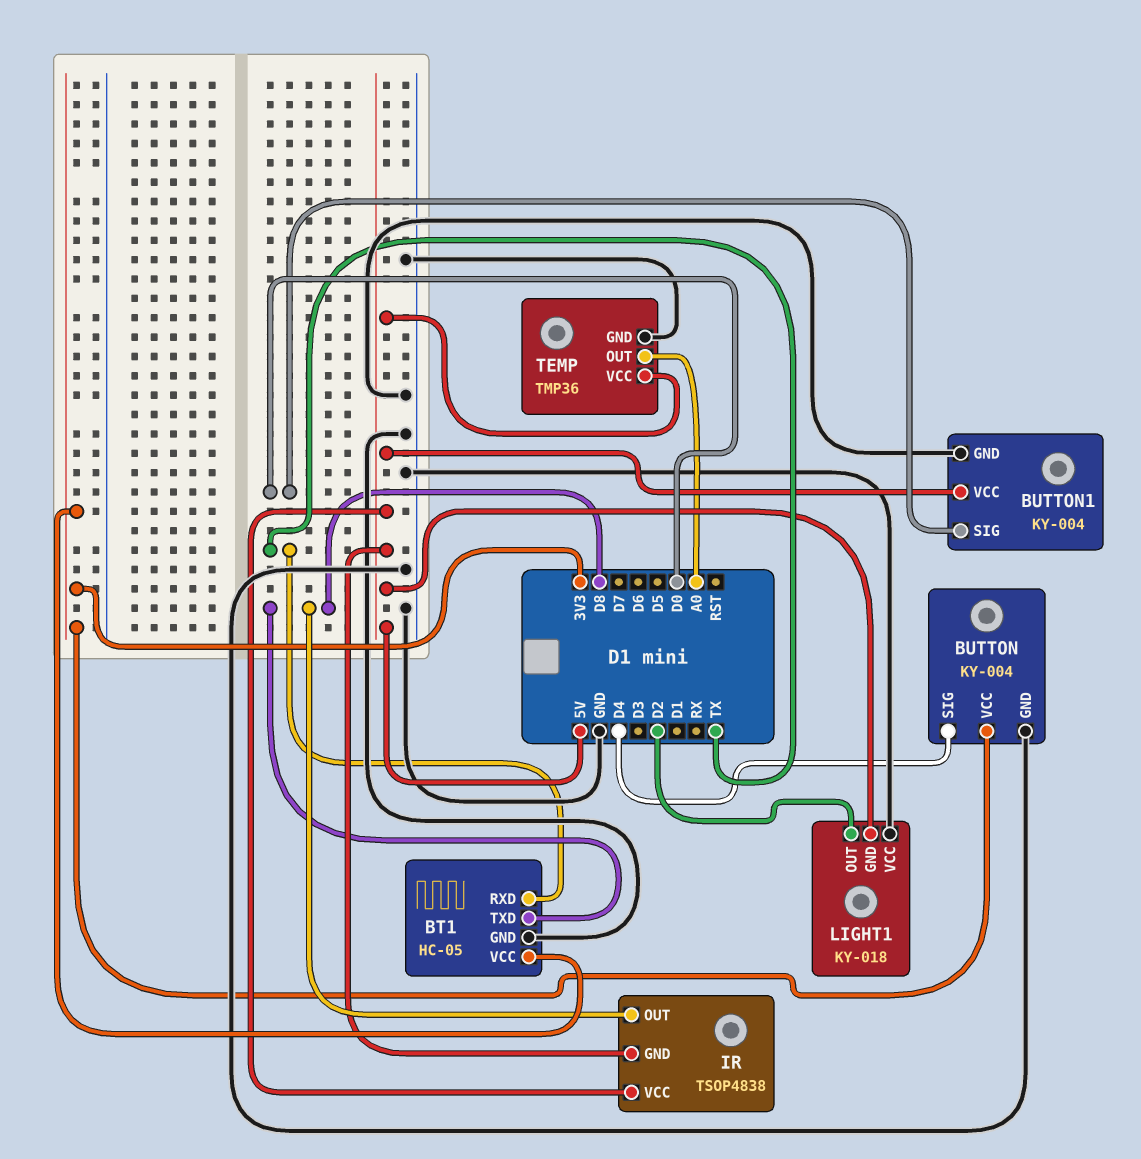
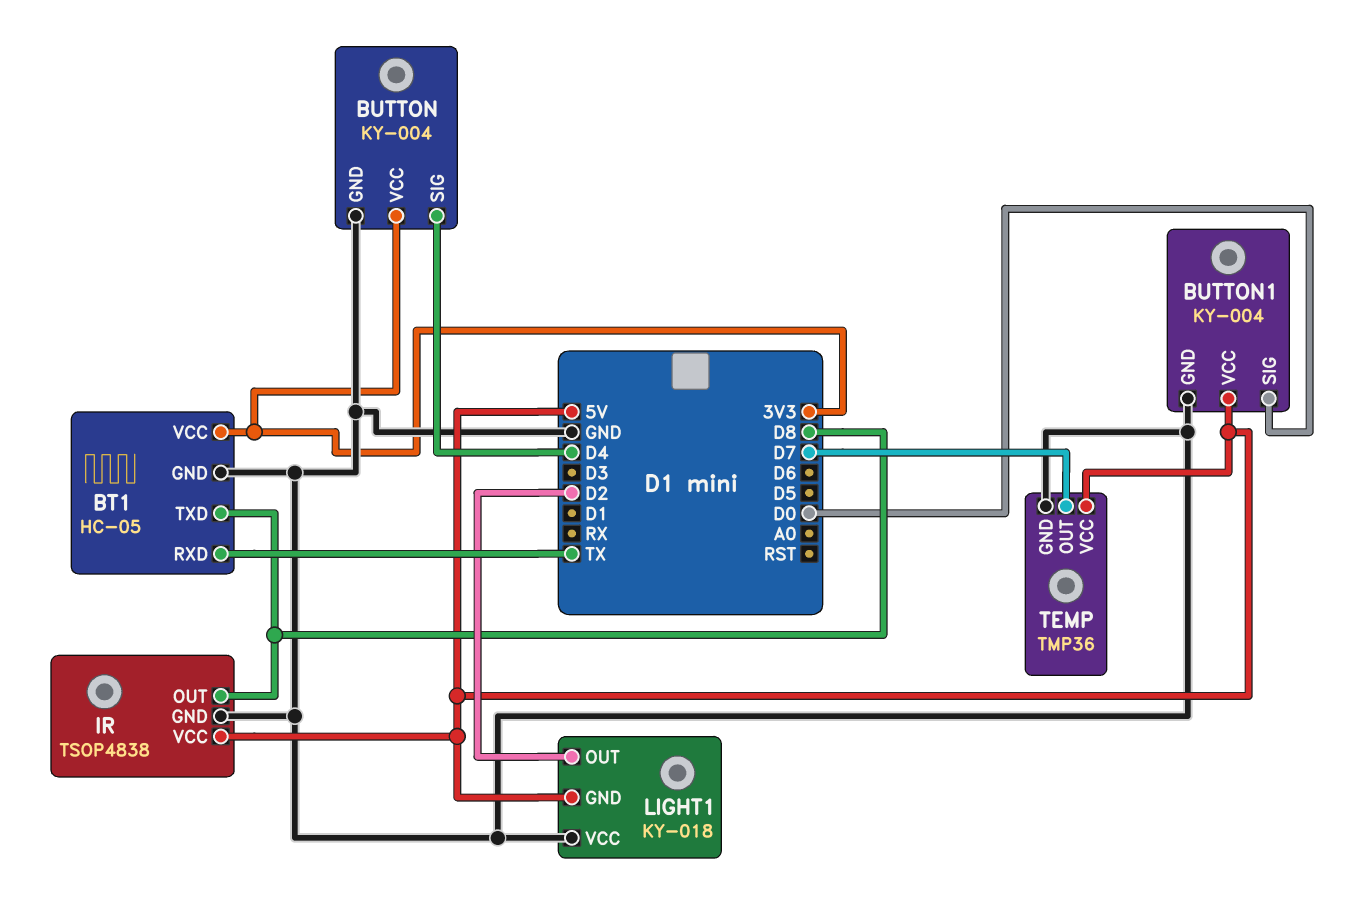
IR pin GND: 5V -> GND
TEMP pin OUT: A0 -> D7

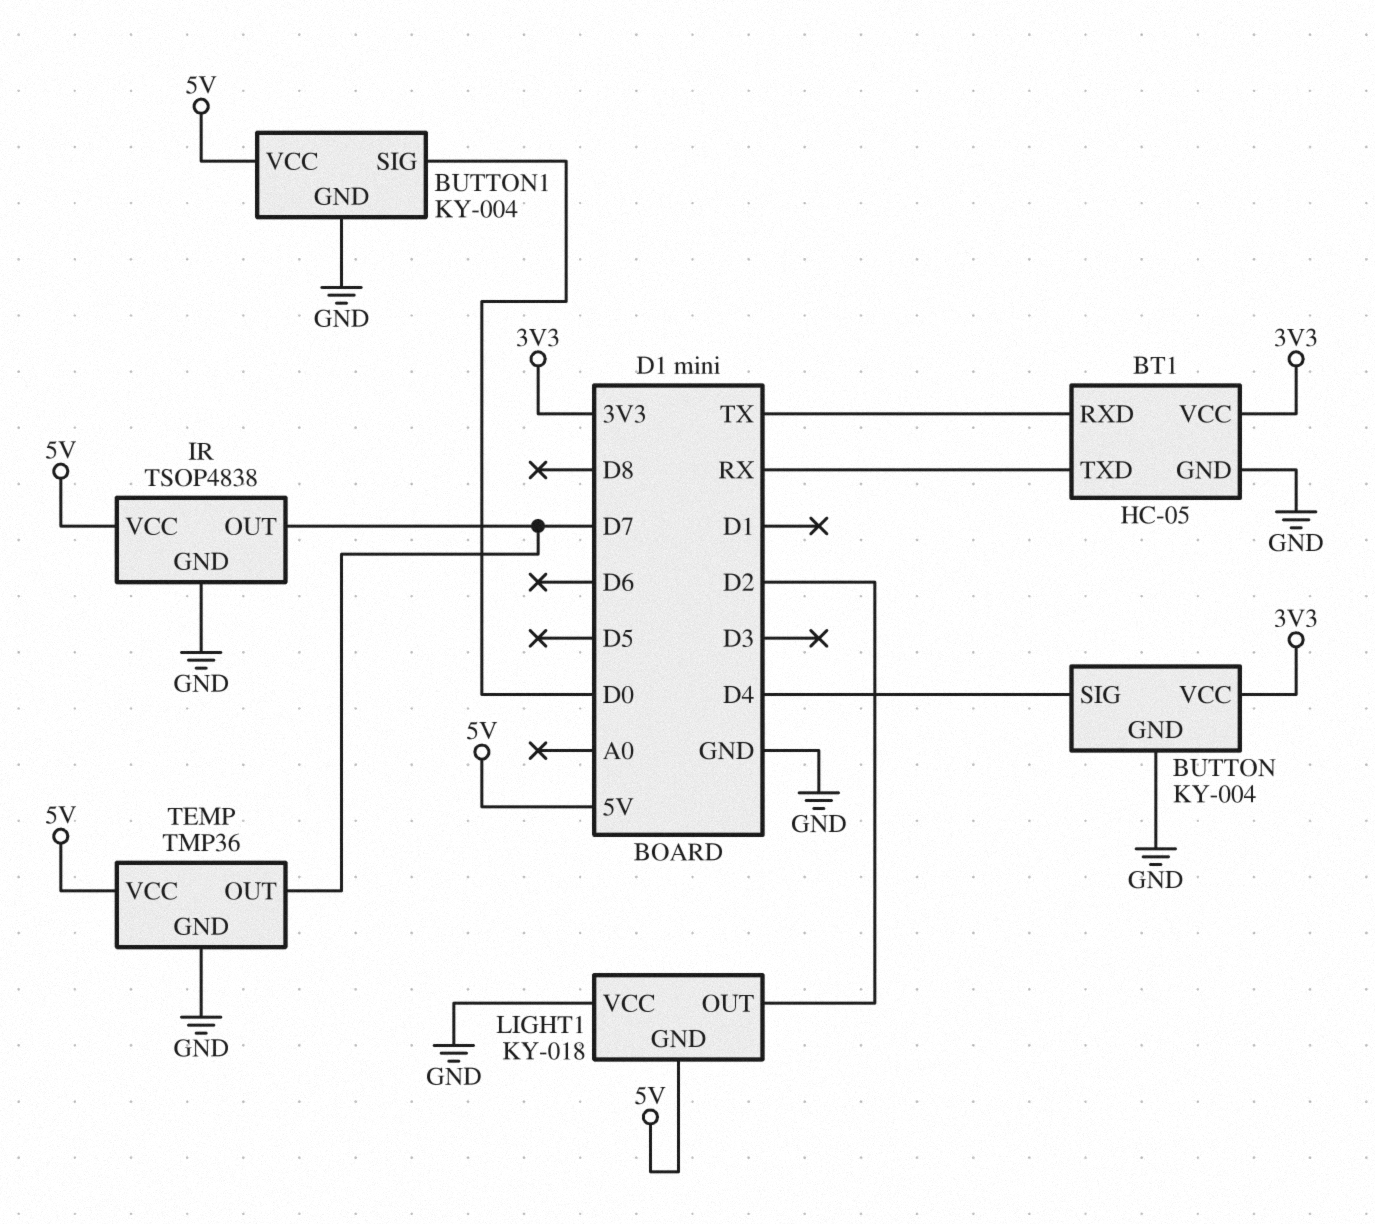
BT1 pin TXD: D8 -> RX
IR pin OUT: D8 -> D7

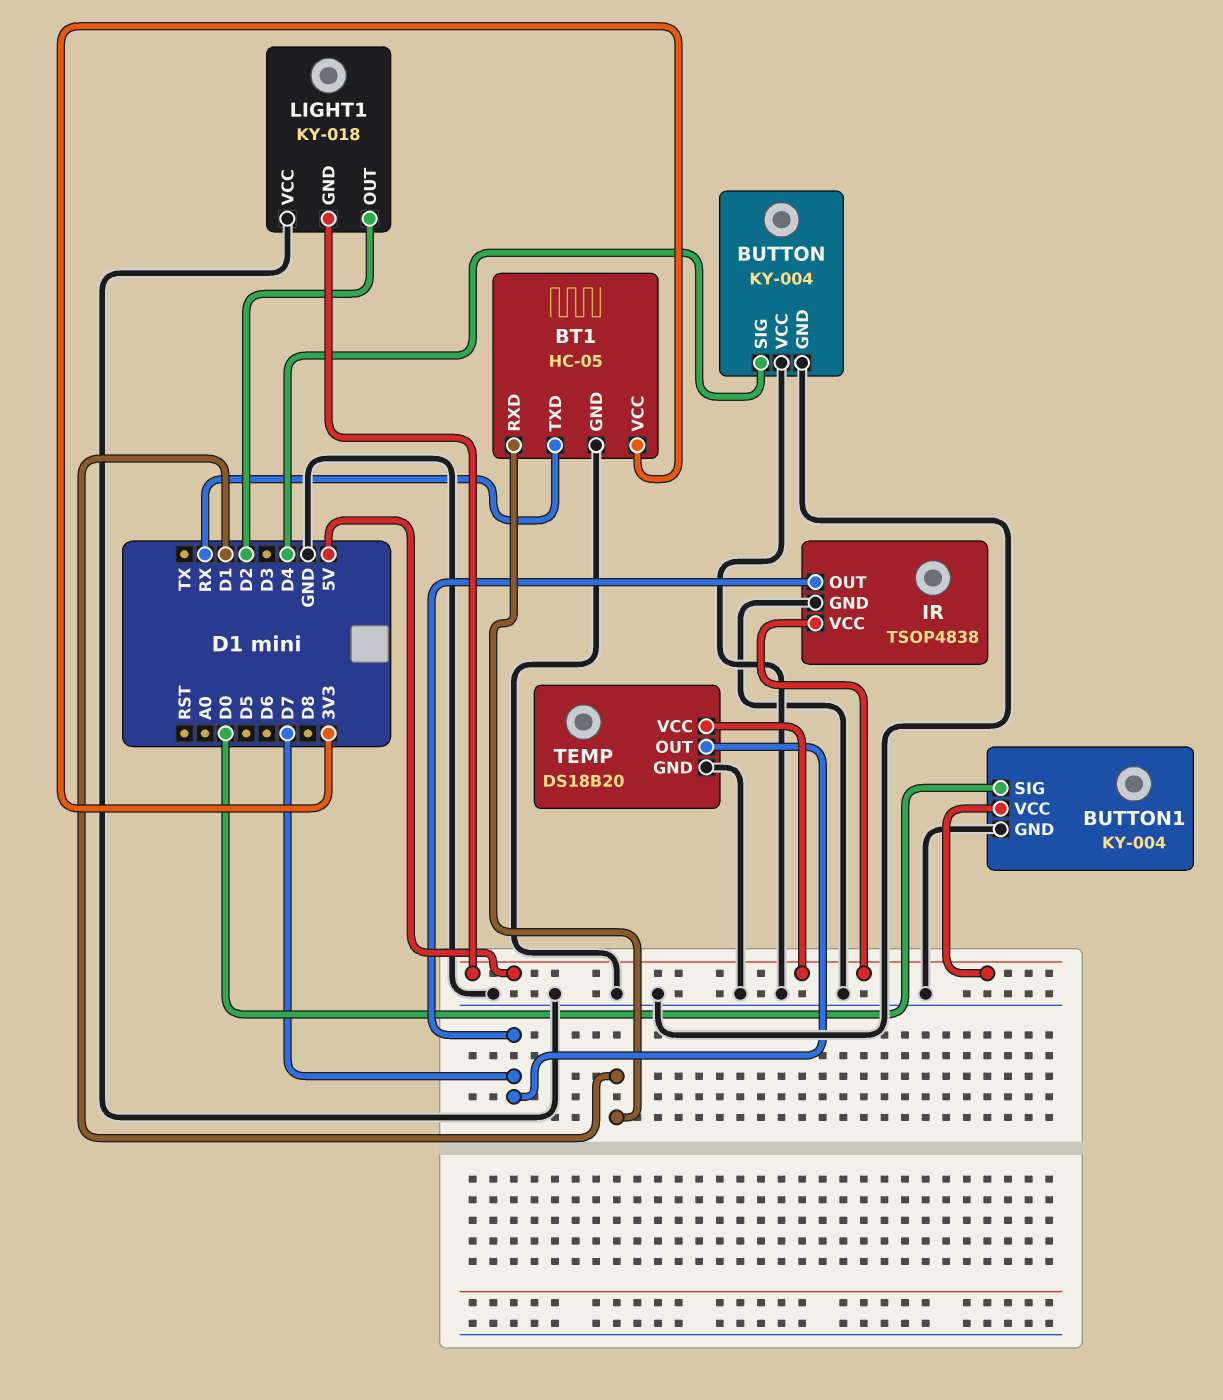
BT1 pin RXD: TX -> D1
BUTTON pin VCC: 3V3 -> GND
TEMP: TMP36 -> DS18B20

